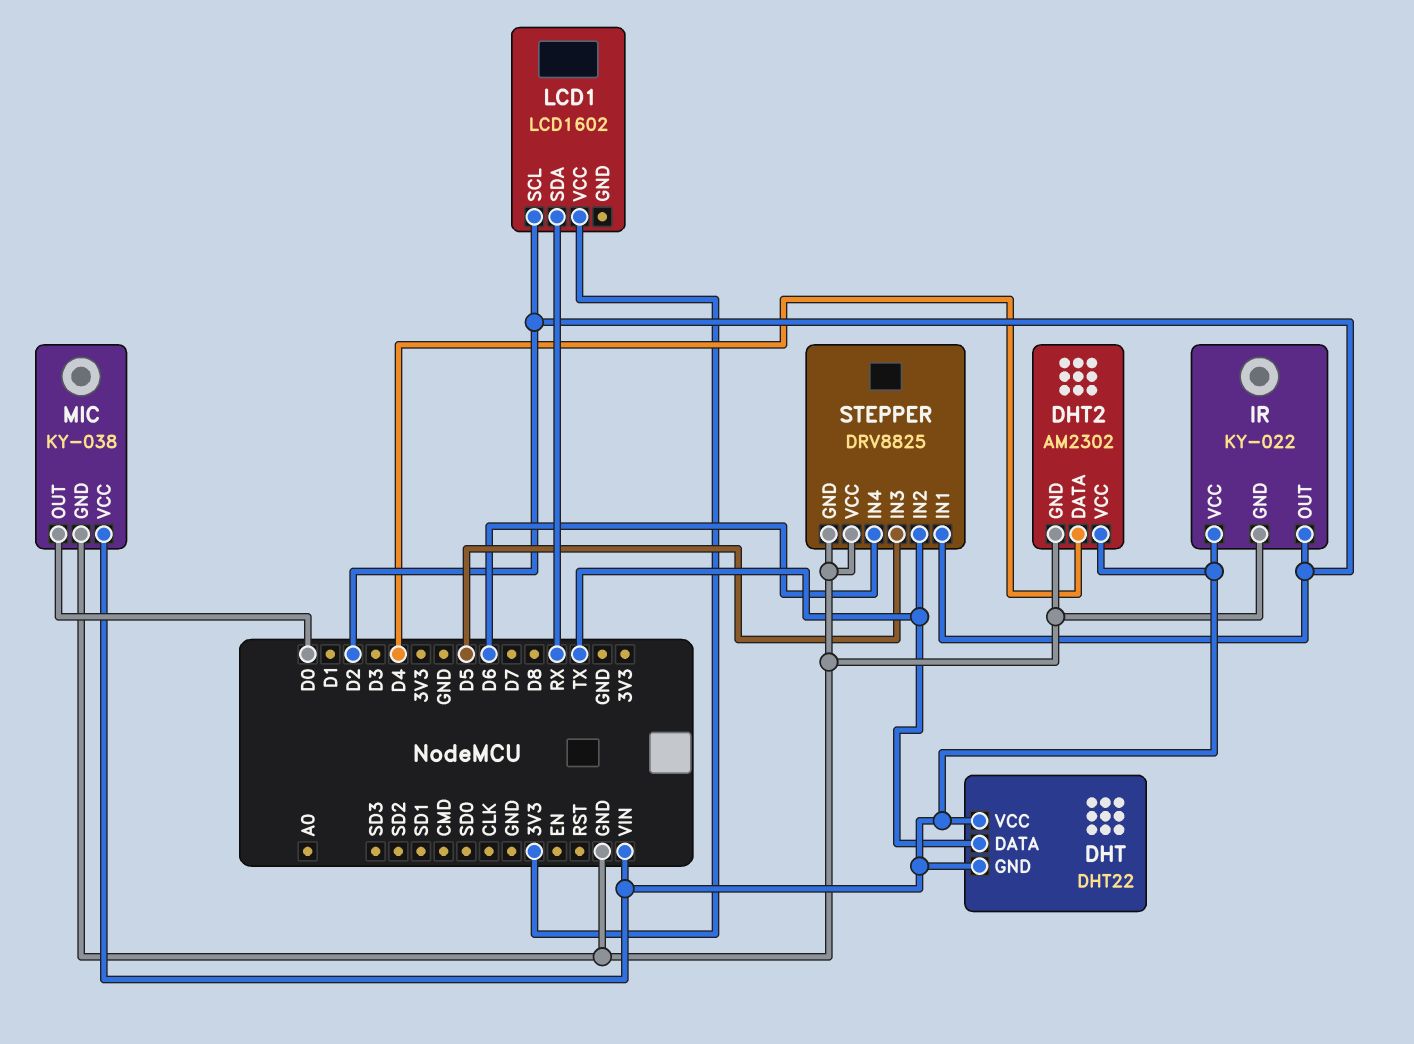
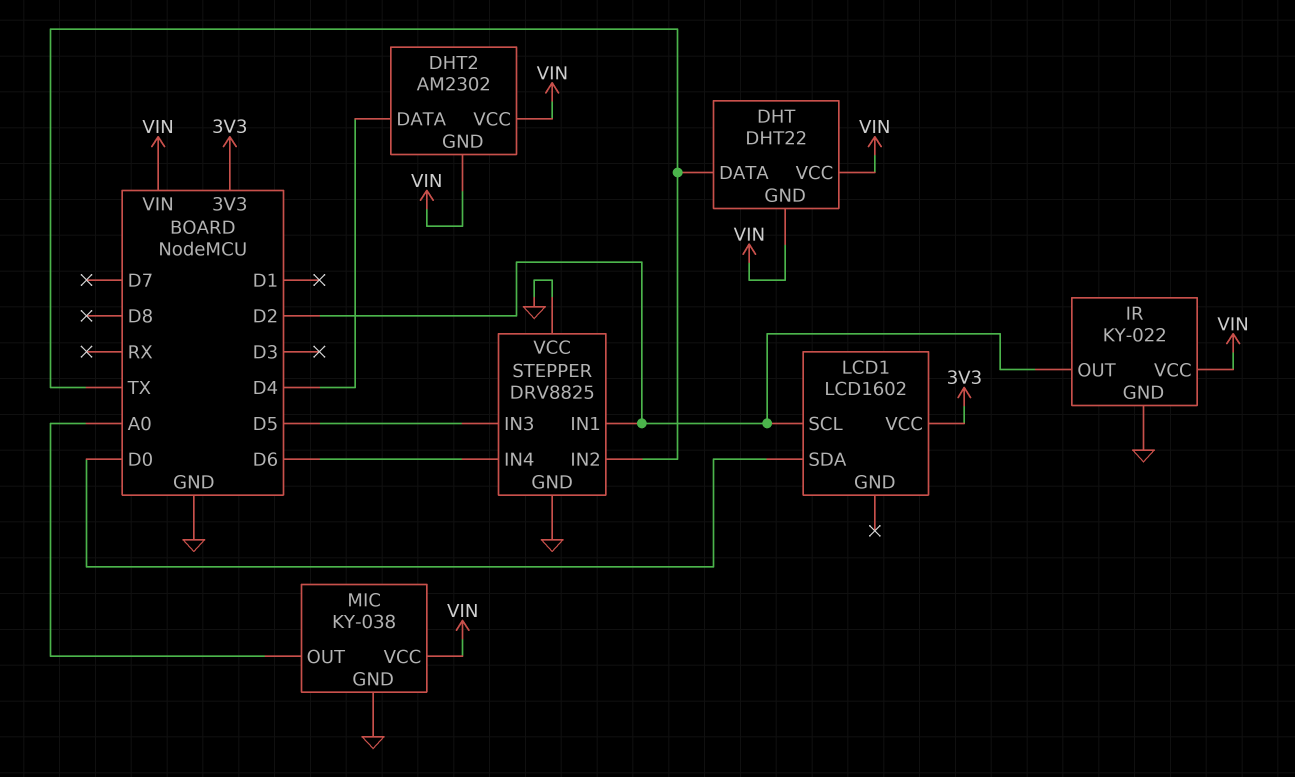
DHT2 pin GND: GND -> VIN
LCD1 pin SDA: RX -> D0
MIC pin OUT: D0 -> A0

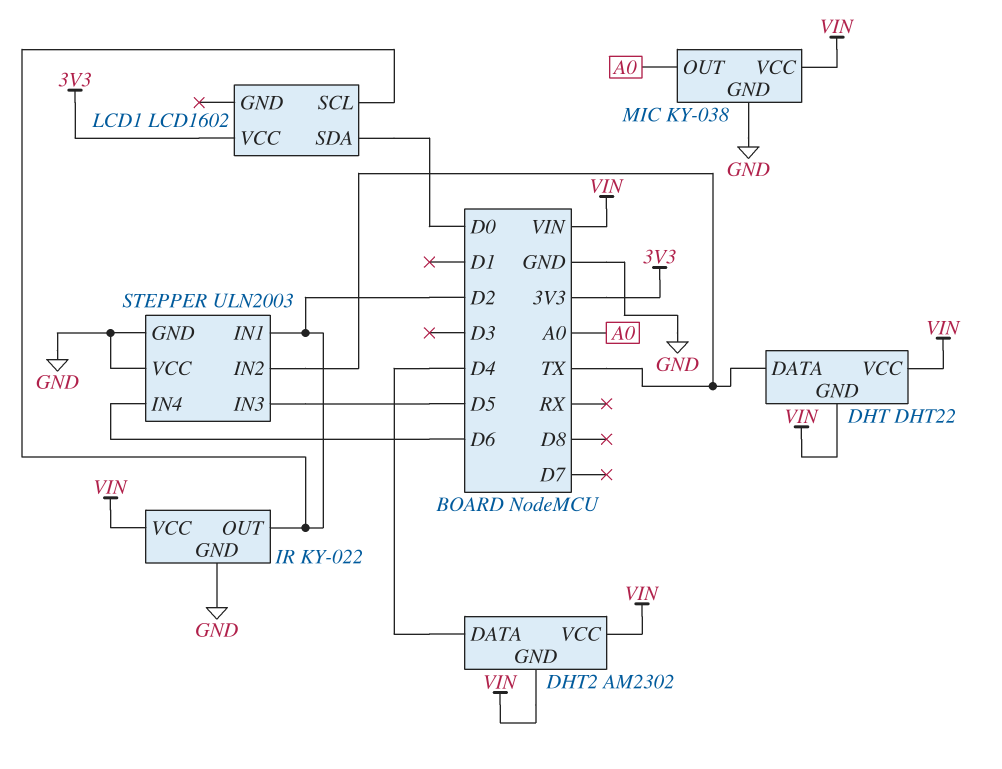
STEPPER: DRV8825 -> ULN2003

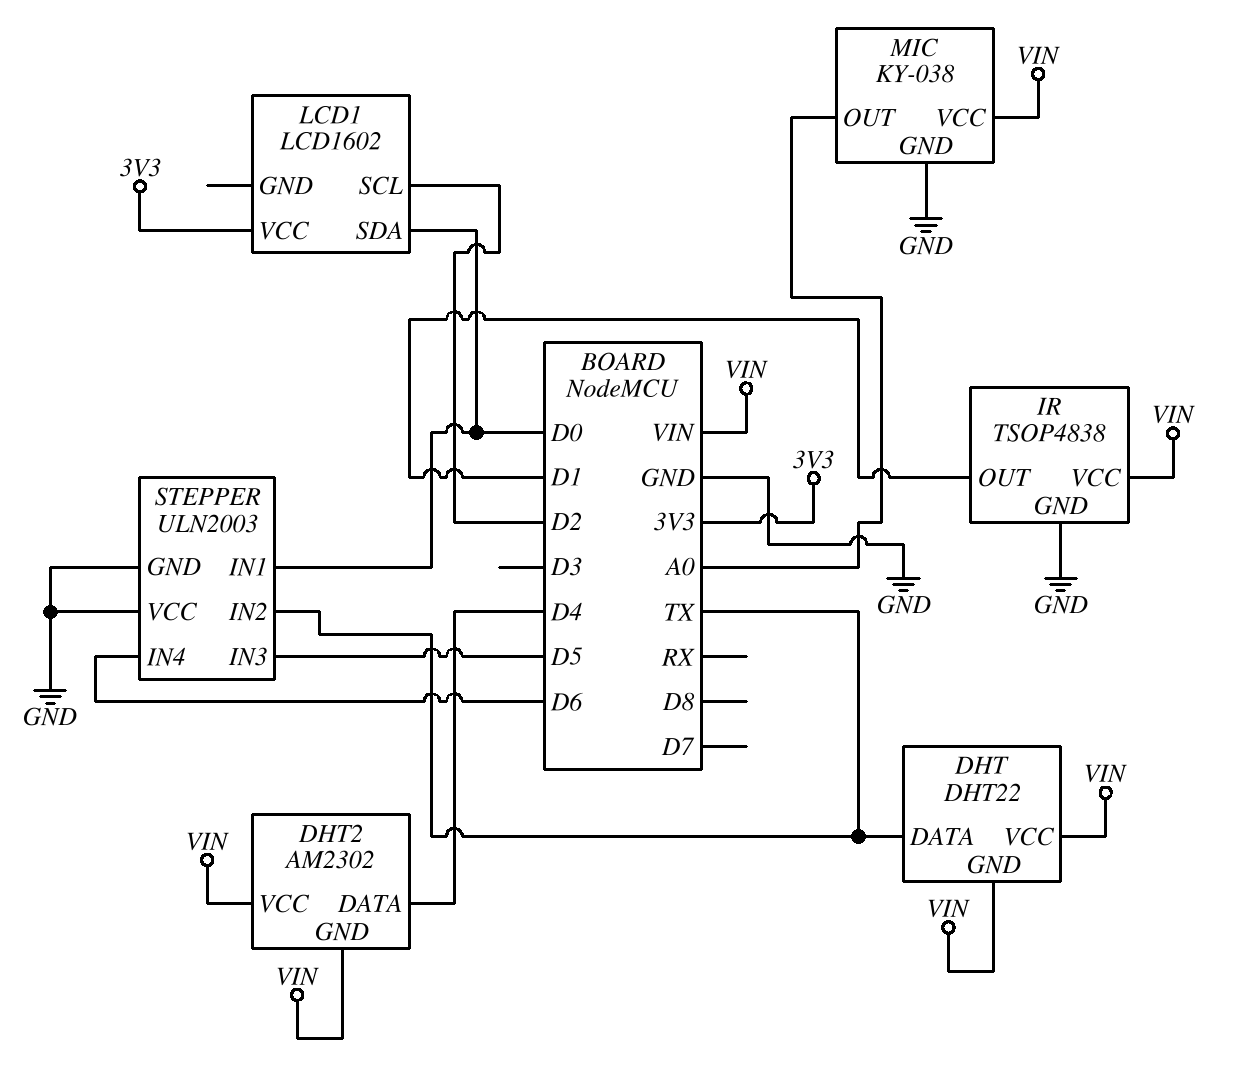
IR: KY-022 -> TSOP4838
IR pin OUT: D2 -> D1
STEPPER pin IN1: D2 -> D0

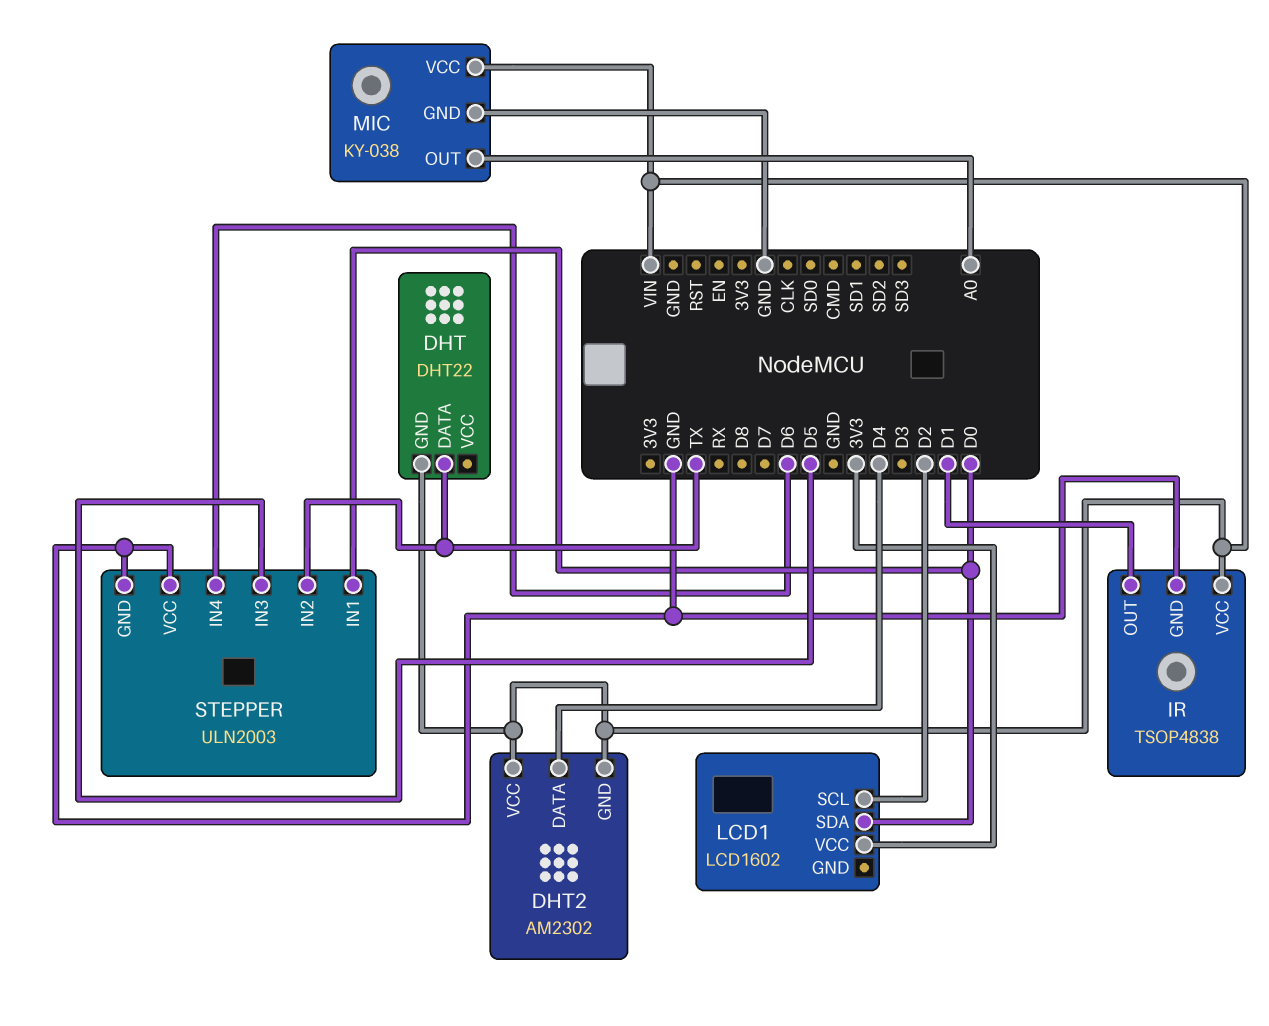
DHT pin VCC: VIN -> none

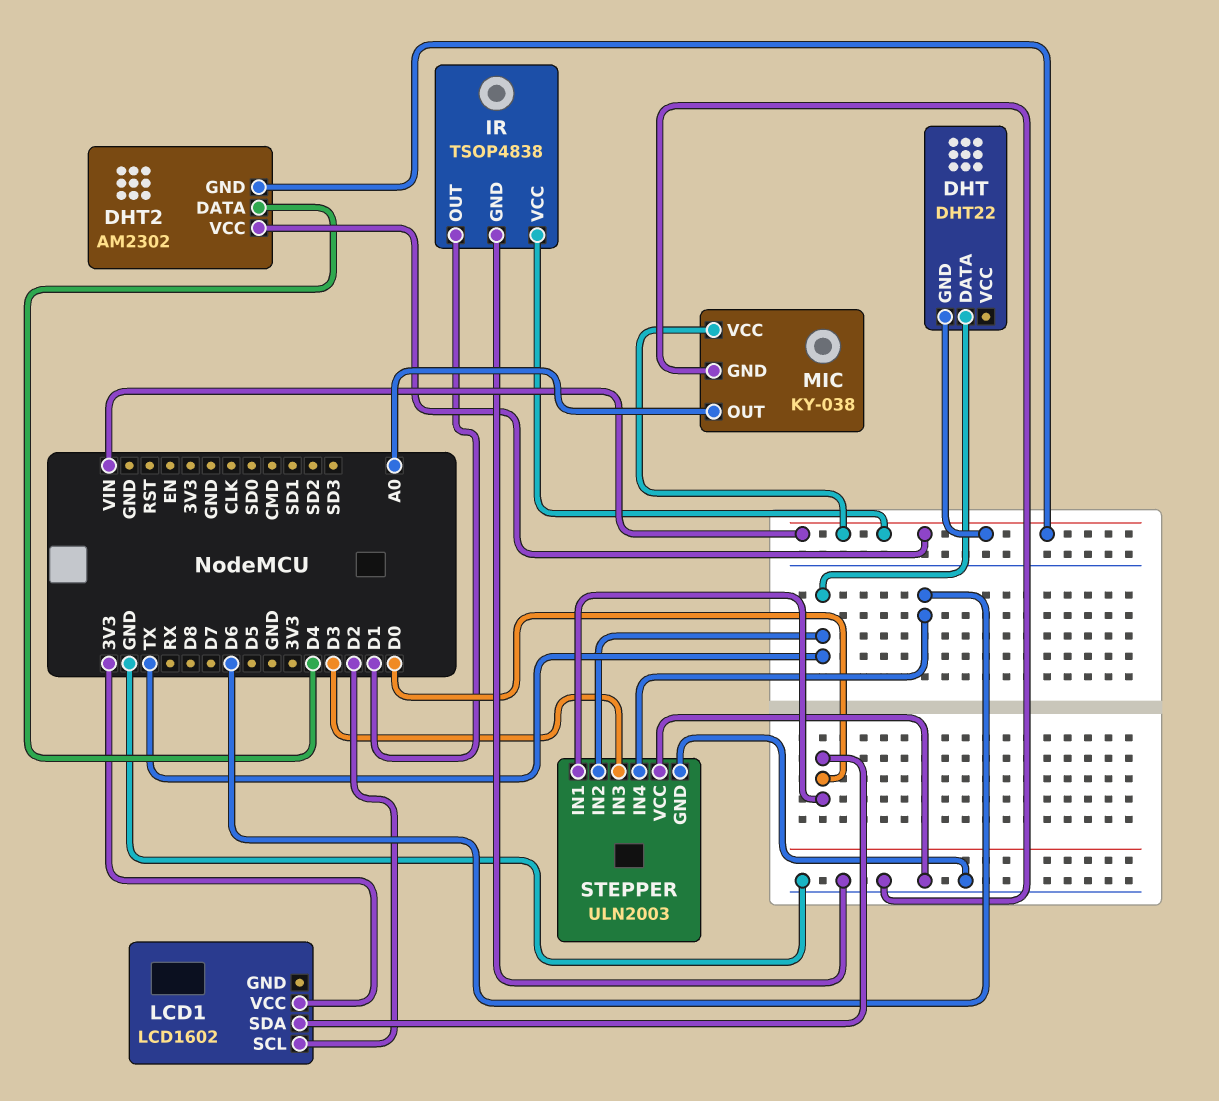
STEPPER pin IN3: D5 -> D3

